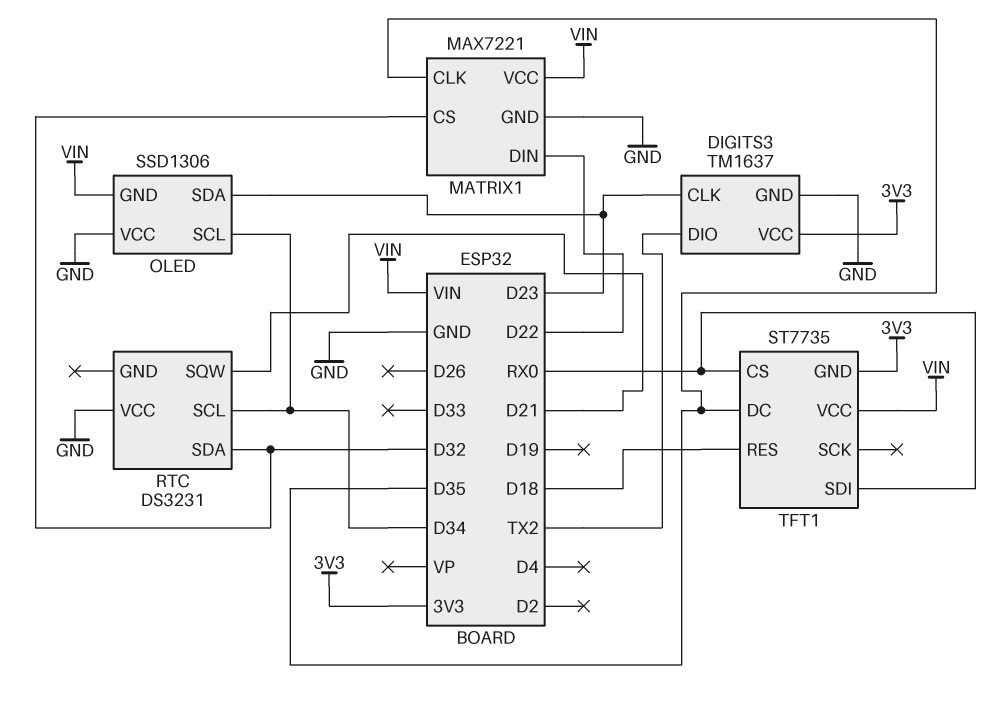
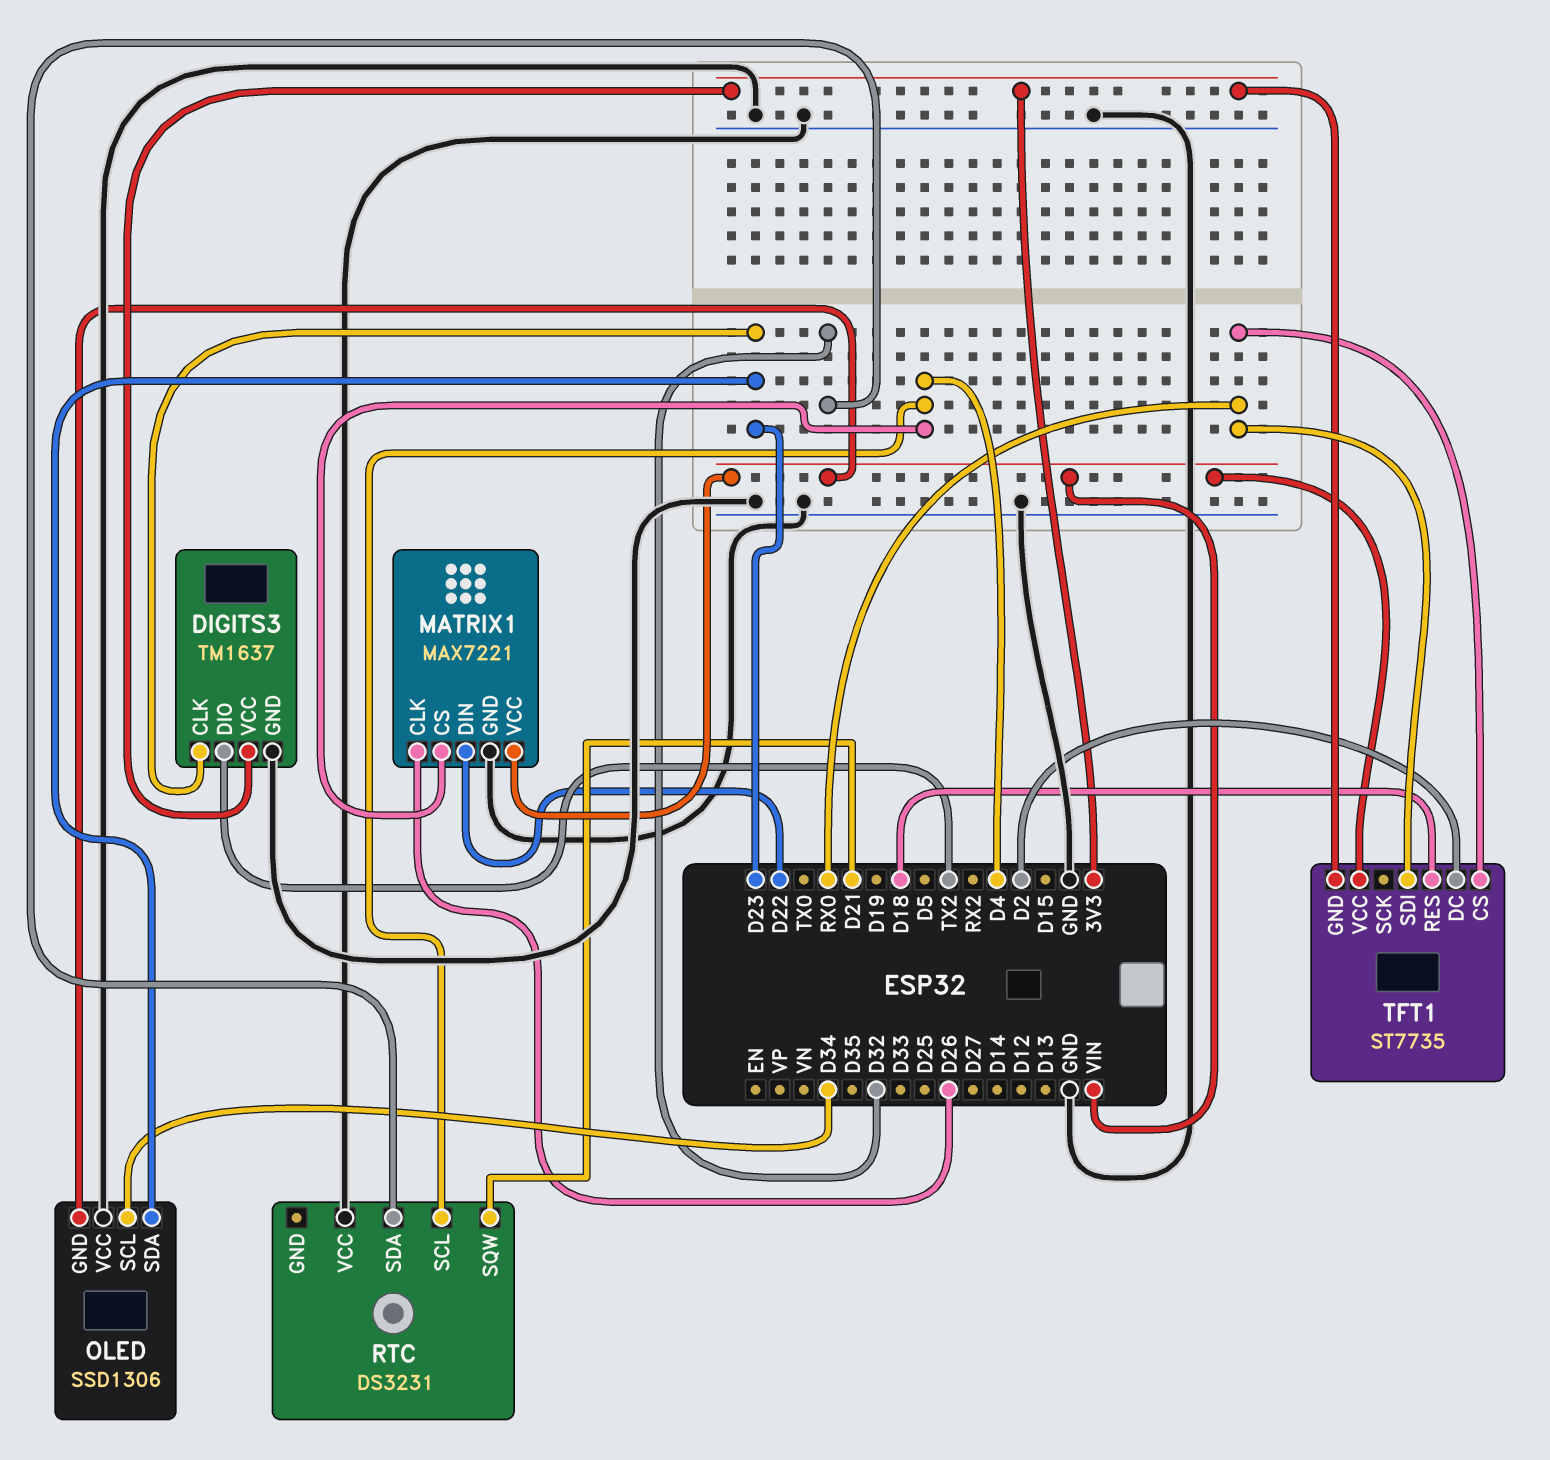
MATRIX1 pin CLK: D35 -> D26
MATRIX1 pin CS: D32 -> D4
RTC pin SCL: D34 -> D4
TFT1 pin DC: D35 -> D2

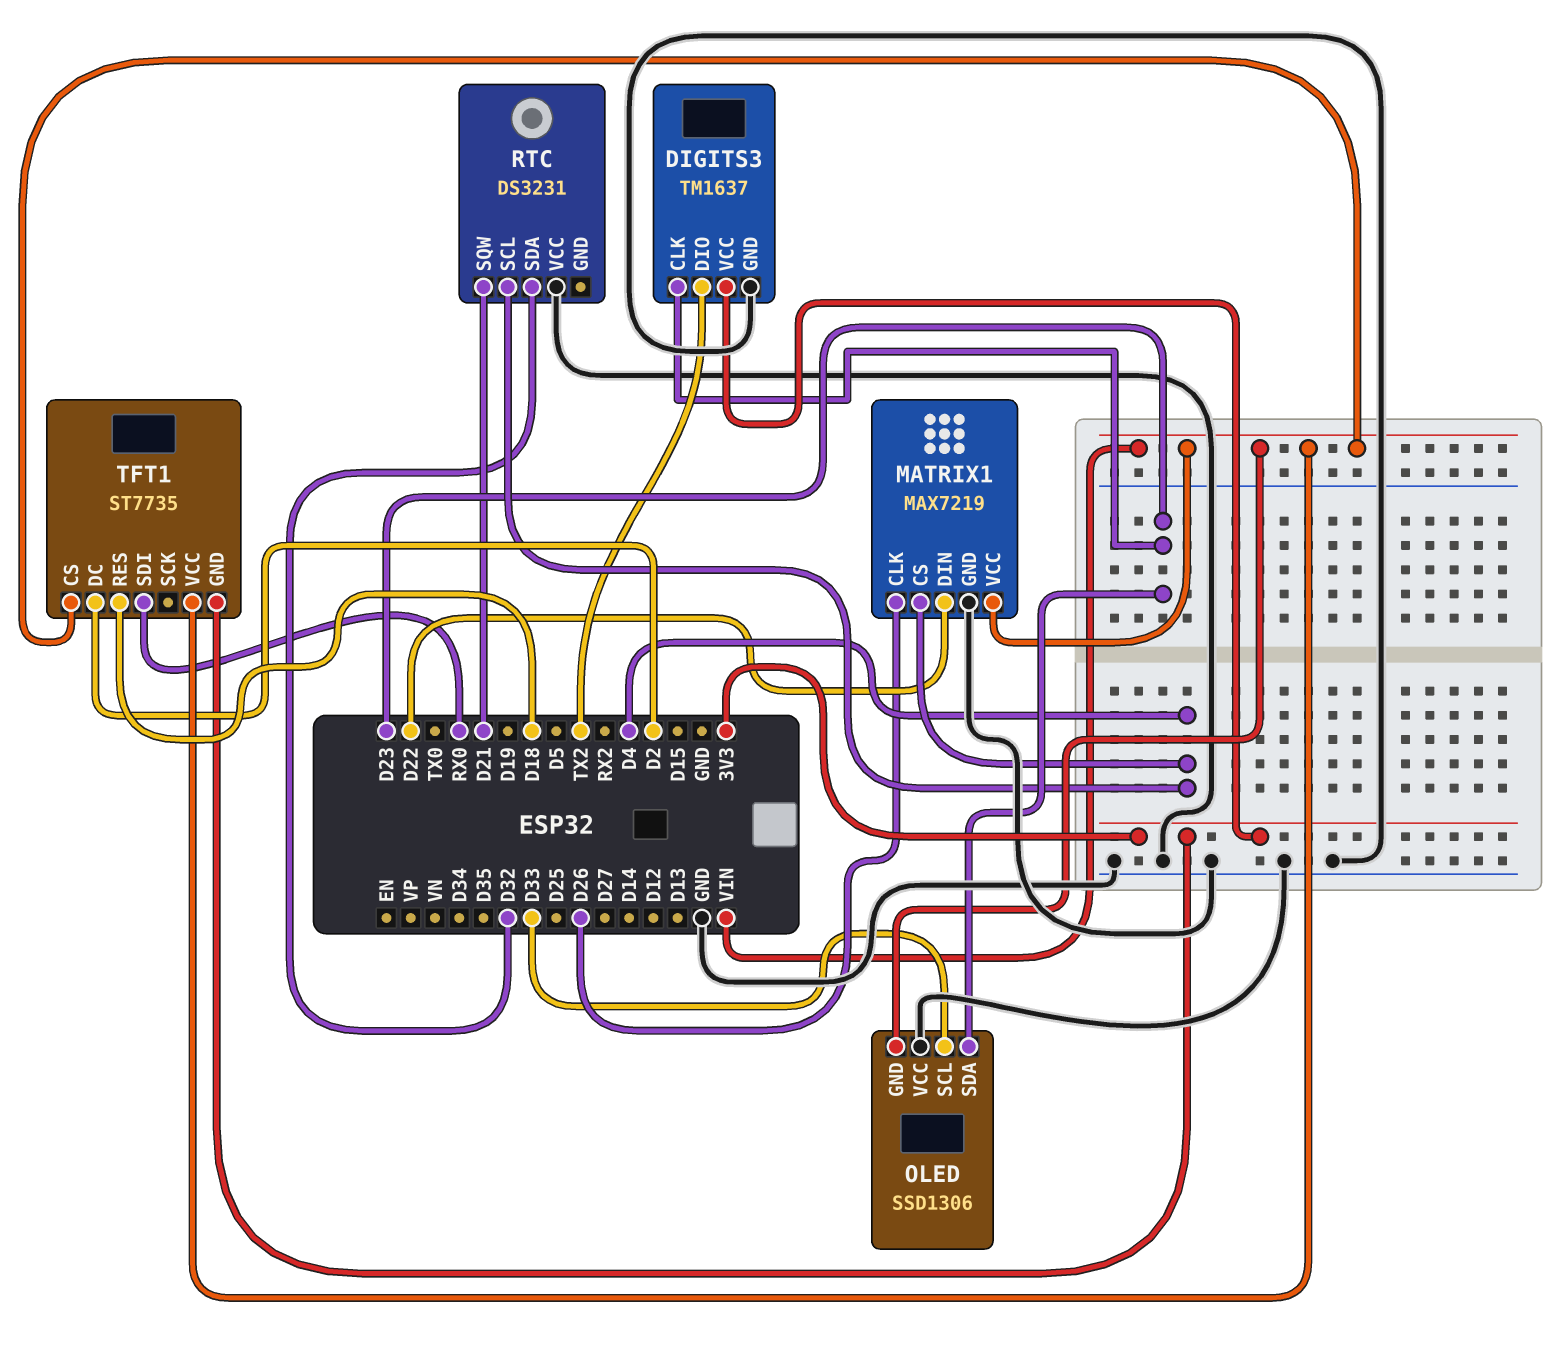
MATRIX1: MAX7221 -> MAX7219
OLED pin SCL: D34 -> D33
TFT1 pin CS: RX0 -> VIN

